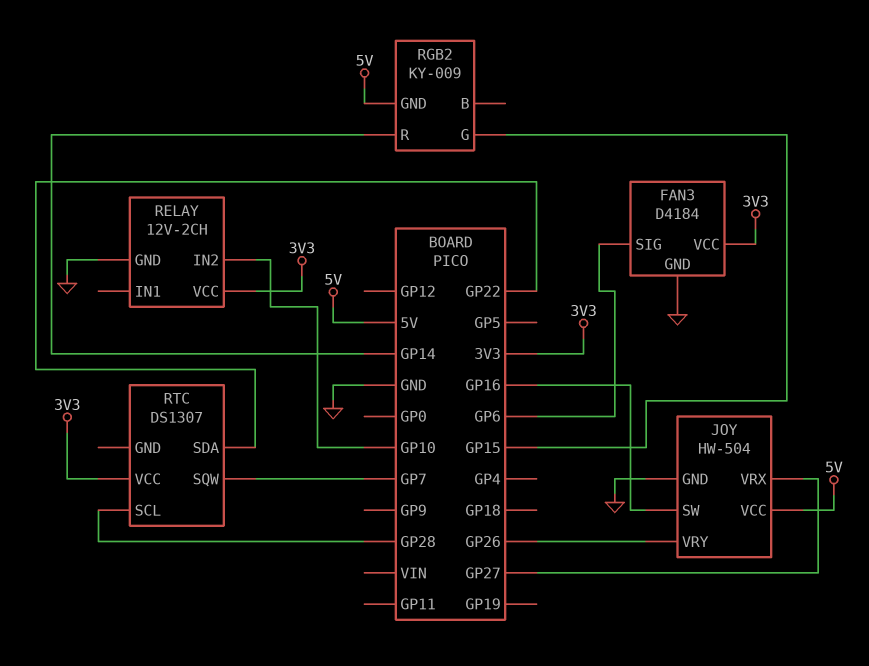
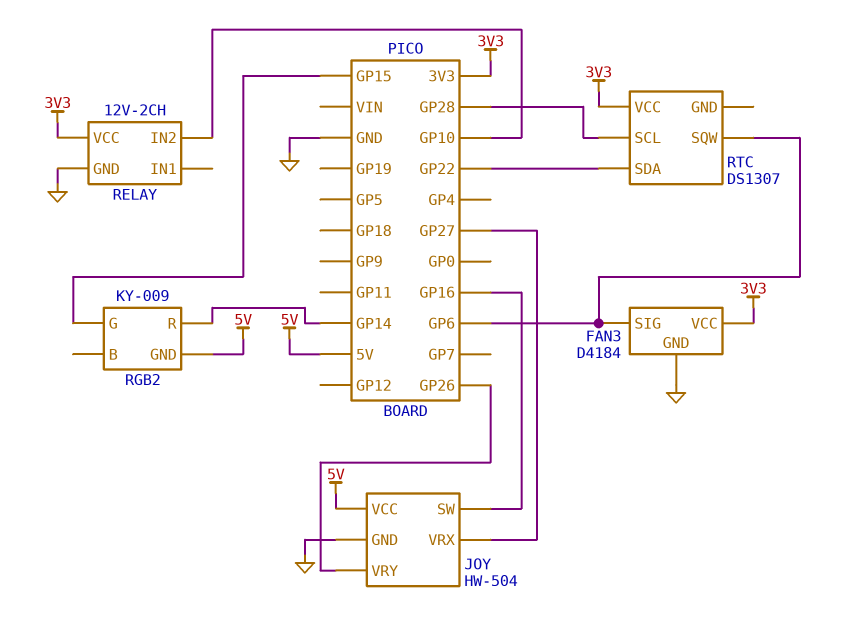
RTC pin SQW: GP7 -> GP6

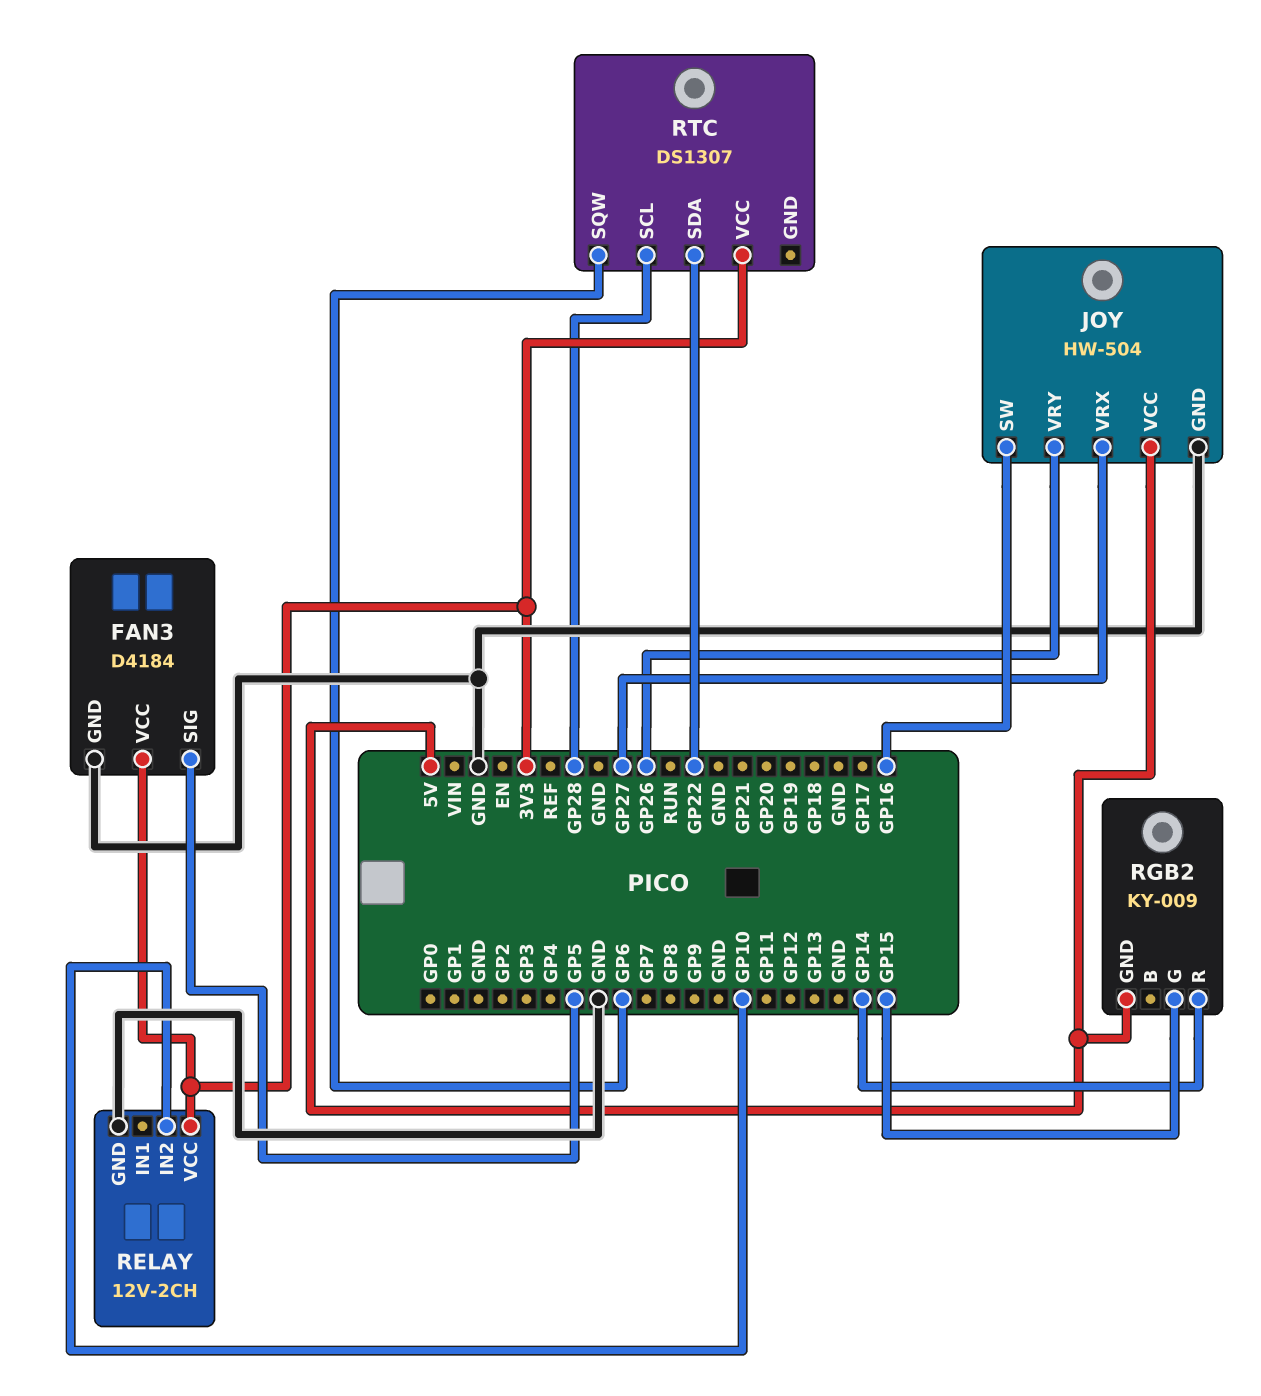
FAN3 pin SIG: GP6 -> GP5

